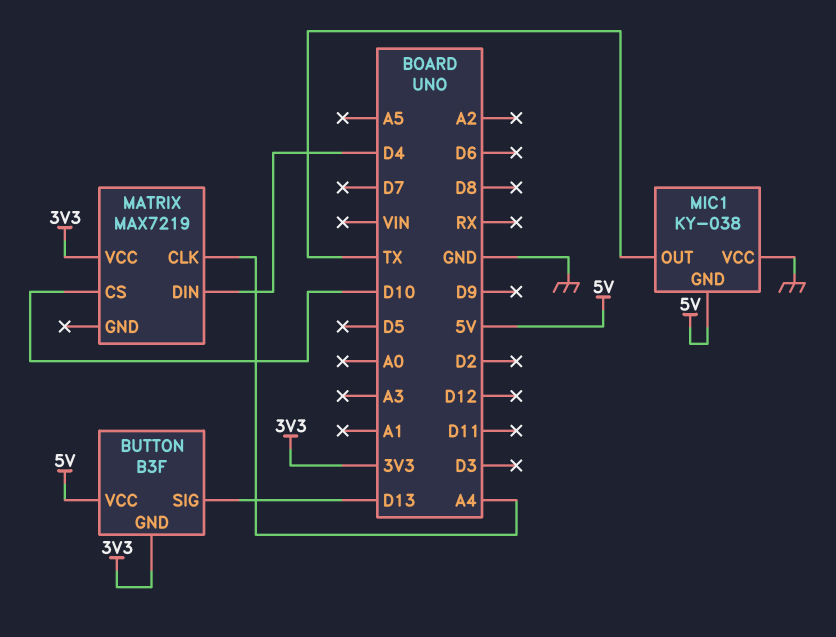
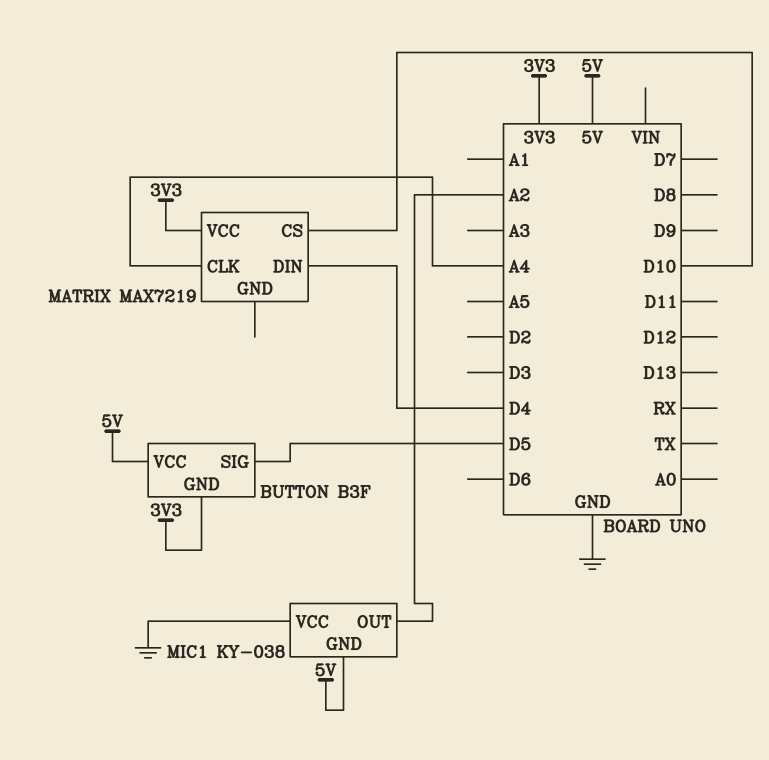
BUTTON pin SIG: D13 -> D5
MIC1 pin OUT: TX -> A2

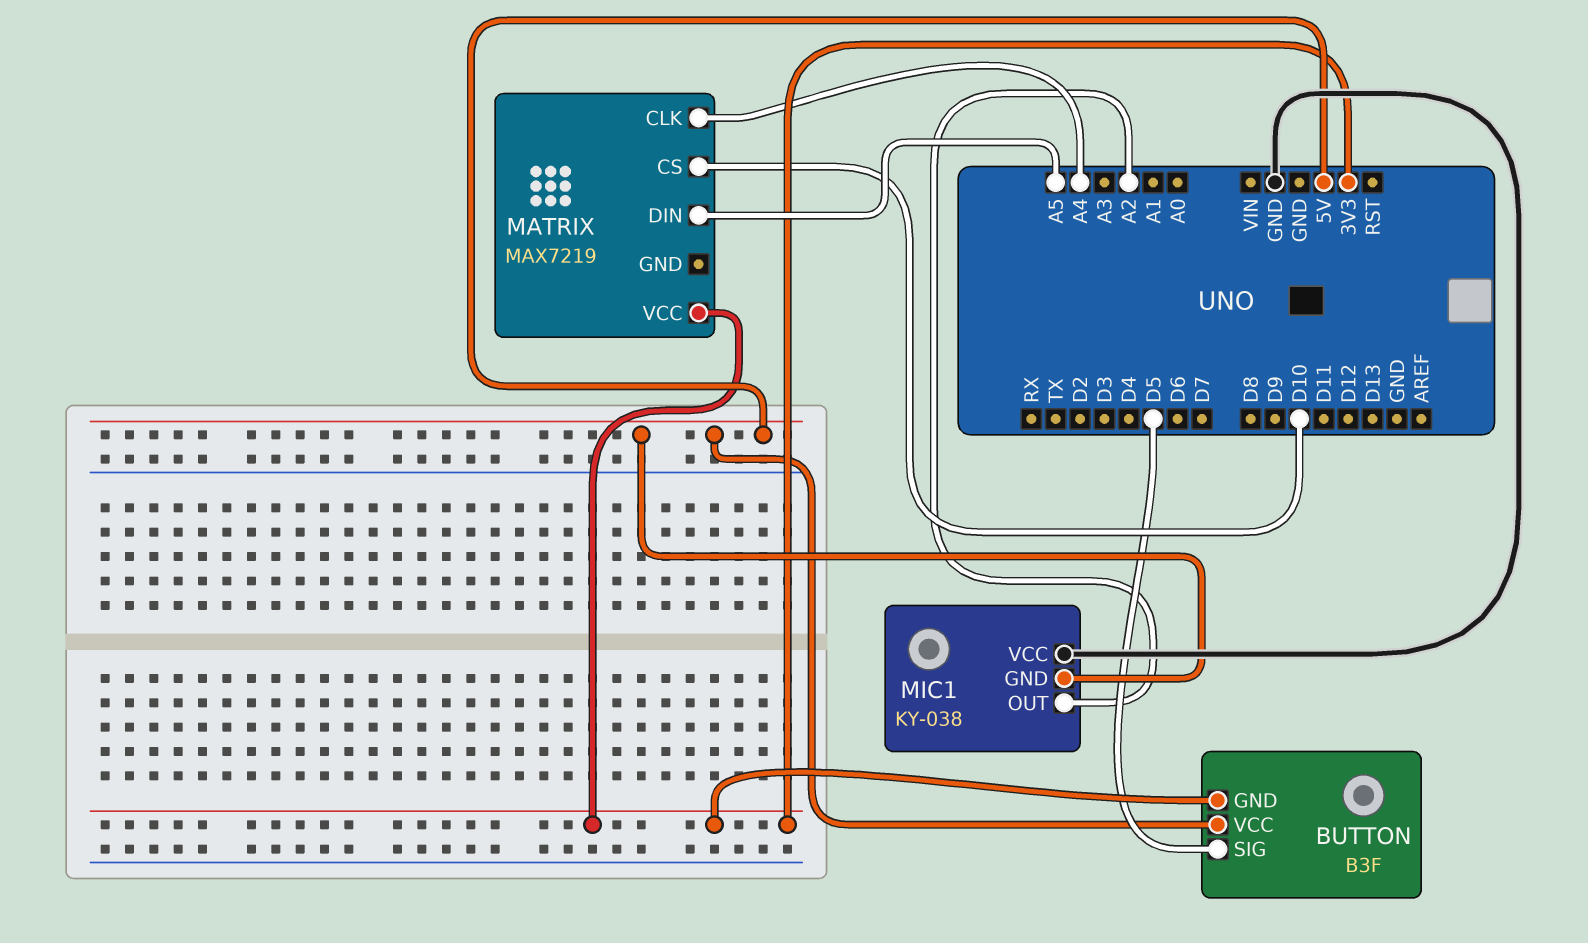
MATRIX pin DIN: D4 -> A5

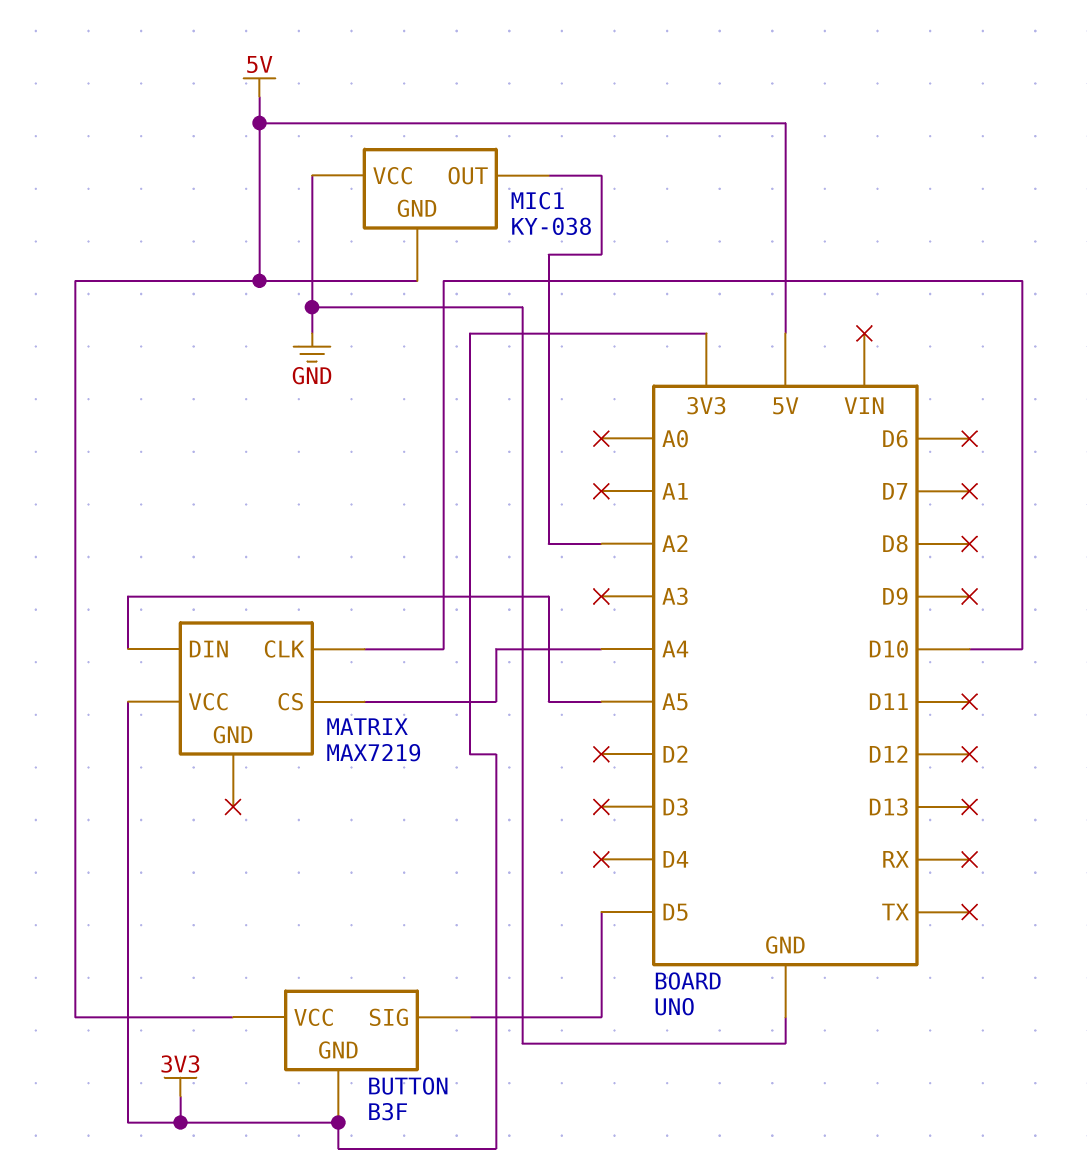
MATRIX pin CLK: A4 -> D10
MATRIX pin CS: D10 -> A4

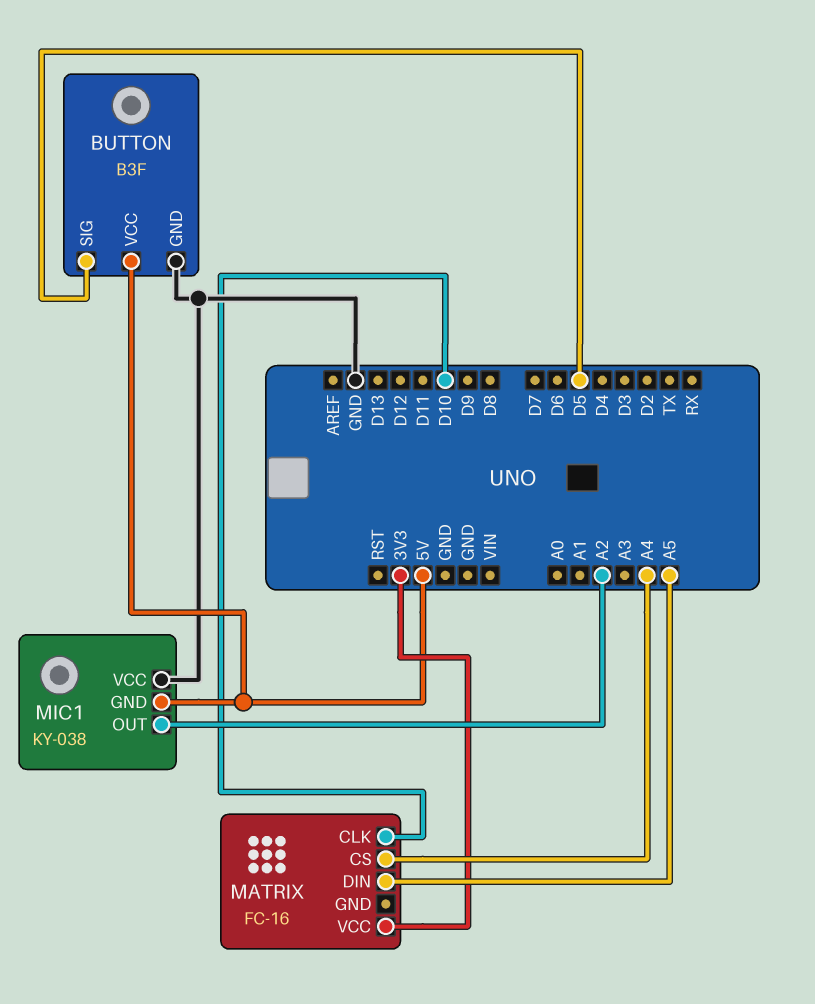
BUTTON pin GND: 3V3 -> GND
MATRIX: MAX7219 -> FC-16

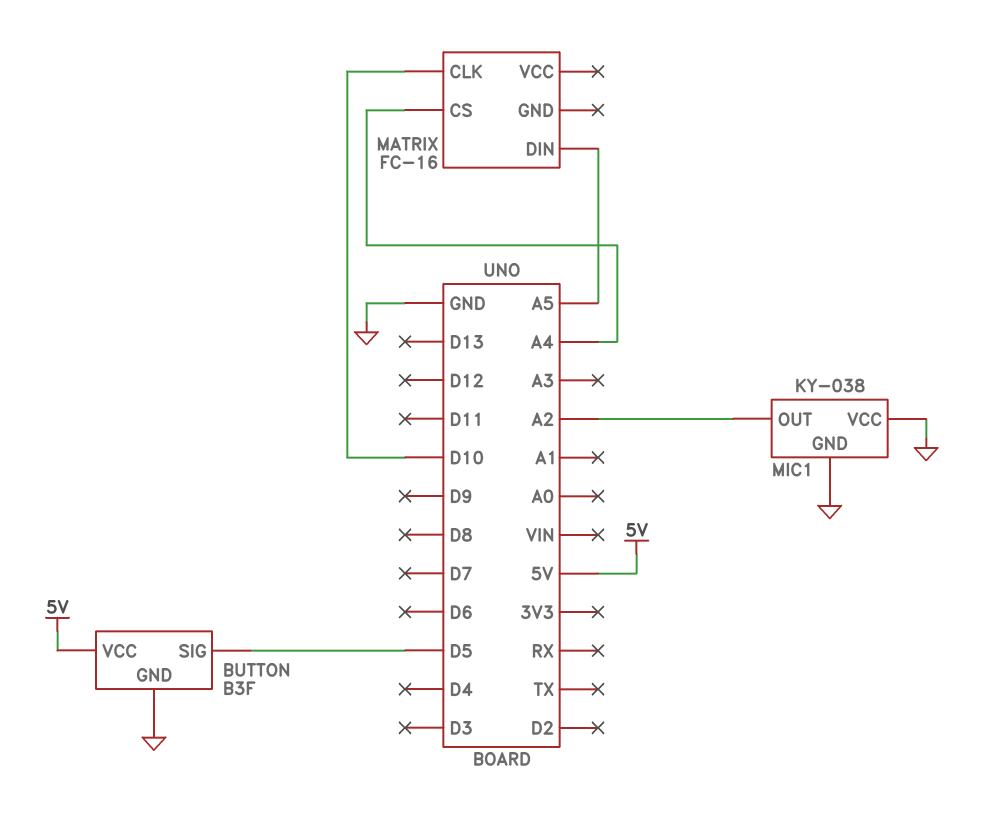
MATRIX pin VCC: 3V3 -> none
MIC1 pin GND: 5V -> GND

